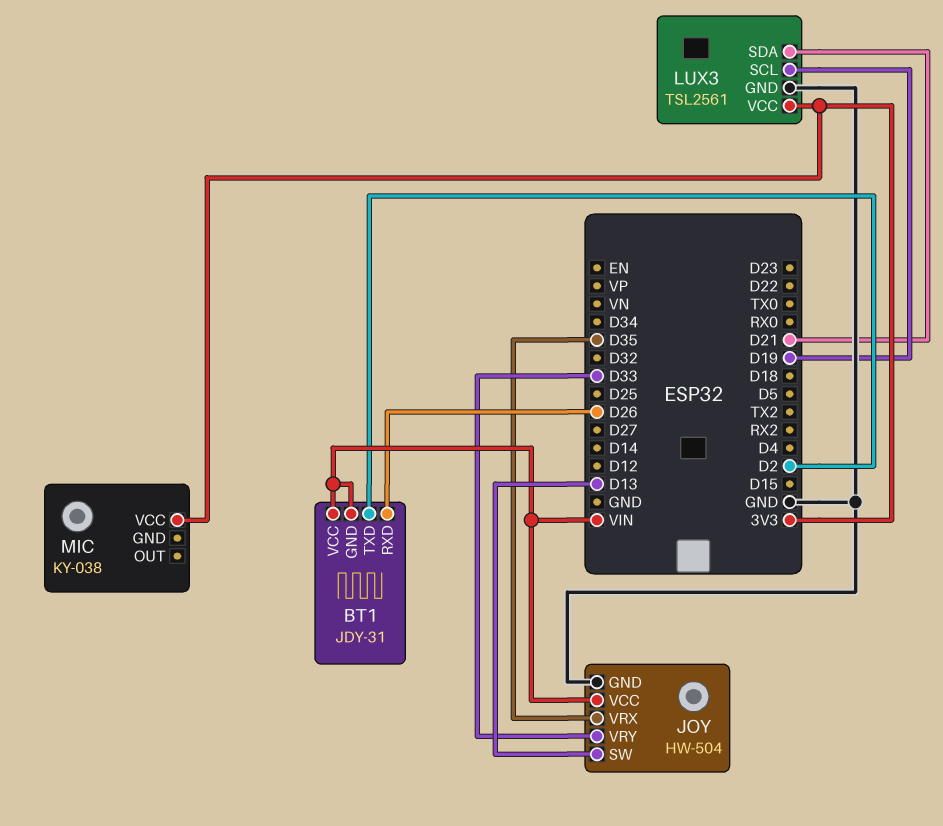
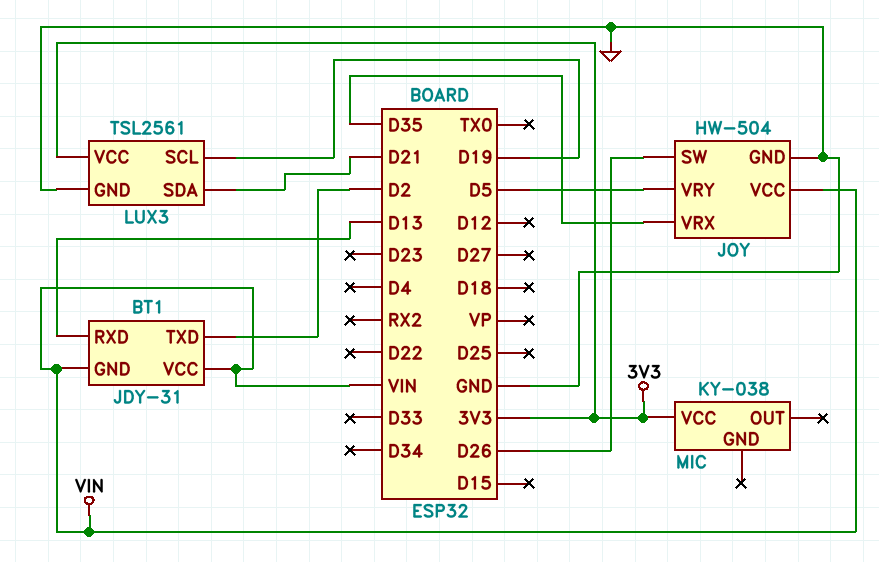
BT1 pin RXD: D26 -> D13
JOY pin SW: D13 -> D26
JOY pin VRY: D33 -> D5

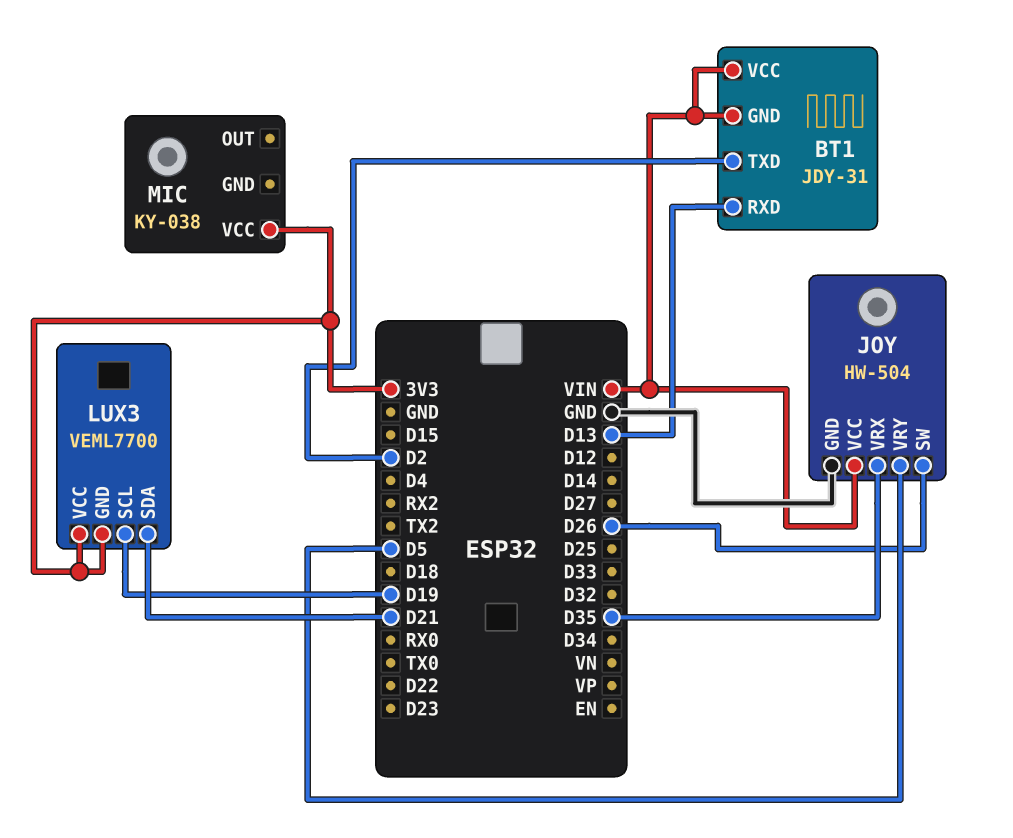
LUX3: TSL2561 -> VEML7700
LUX3 pin GND: GND -> 3V3

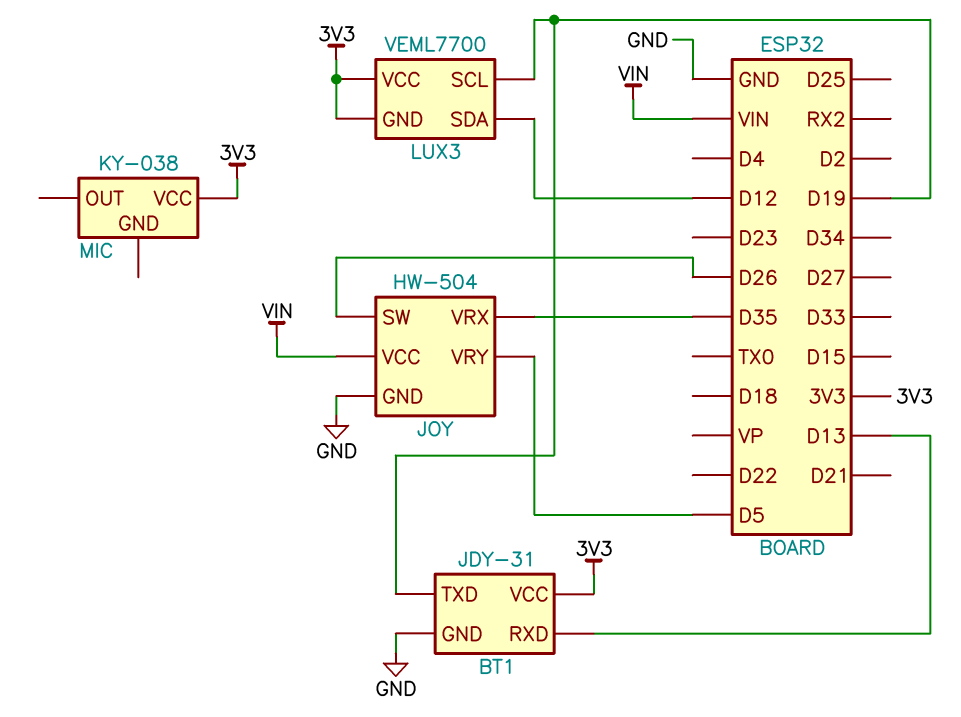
BT1 pin GND: VIN -> GND
BT1 pin TXD: D2 -> D19
BT1 pin VCC: VIN -> 3V3
LUX3 pin SDA: D21 -> D12

